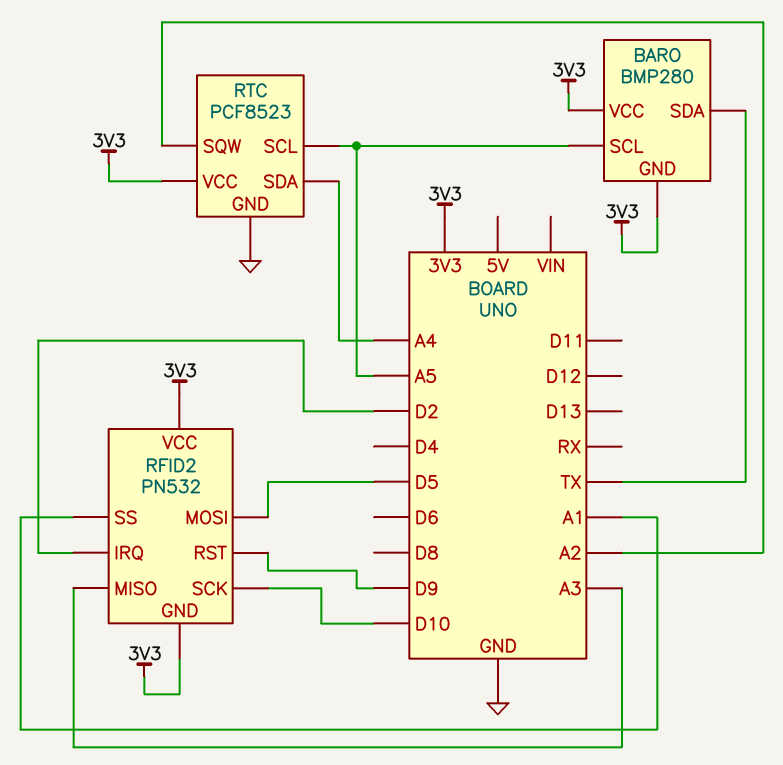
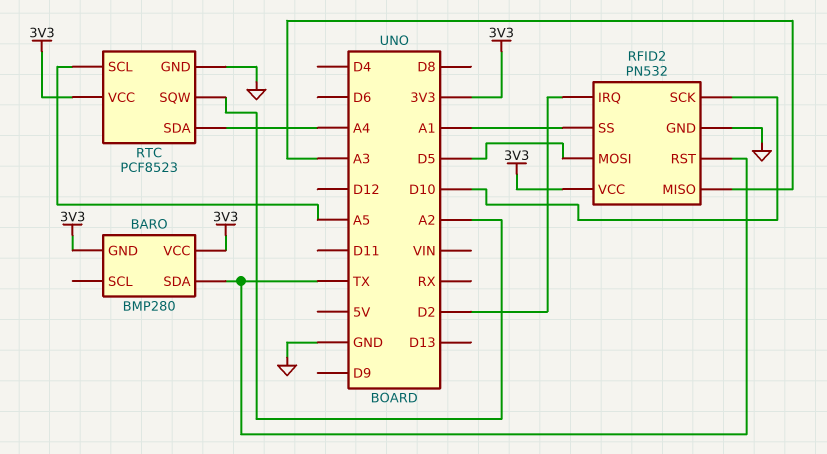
BARO pin SCL: A5 -> none
RFID2 pin GND: 3V3 -> GND
RFID2 pin RST: D9 -> TX

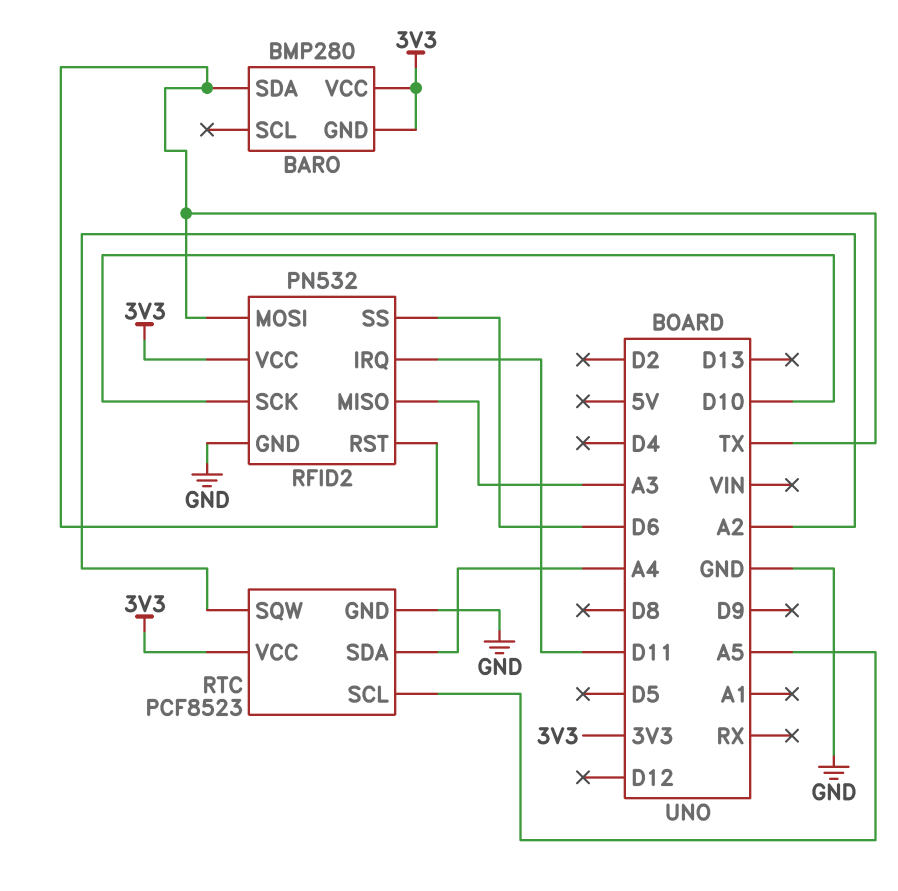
RFID2 pin IRQ: D2 -> D11
RFID2 pin MOSI: D5 -> TX
RFID2 pin SS: A1 -> D6

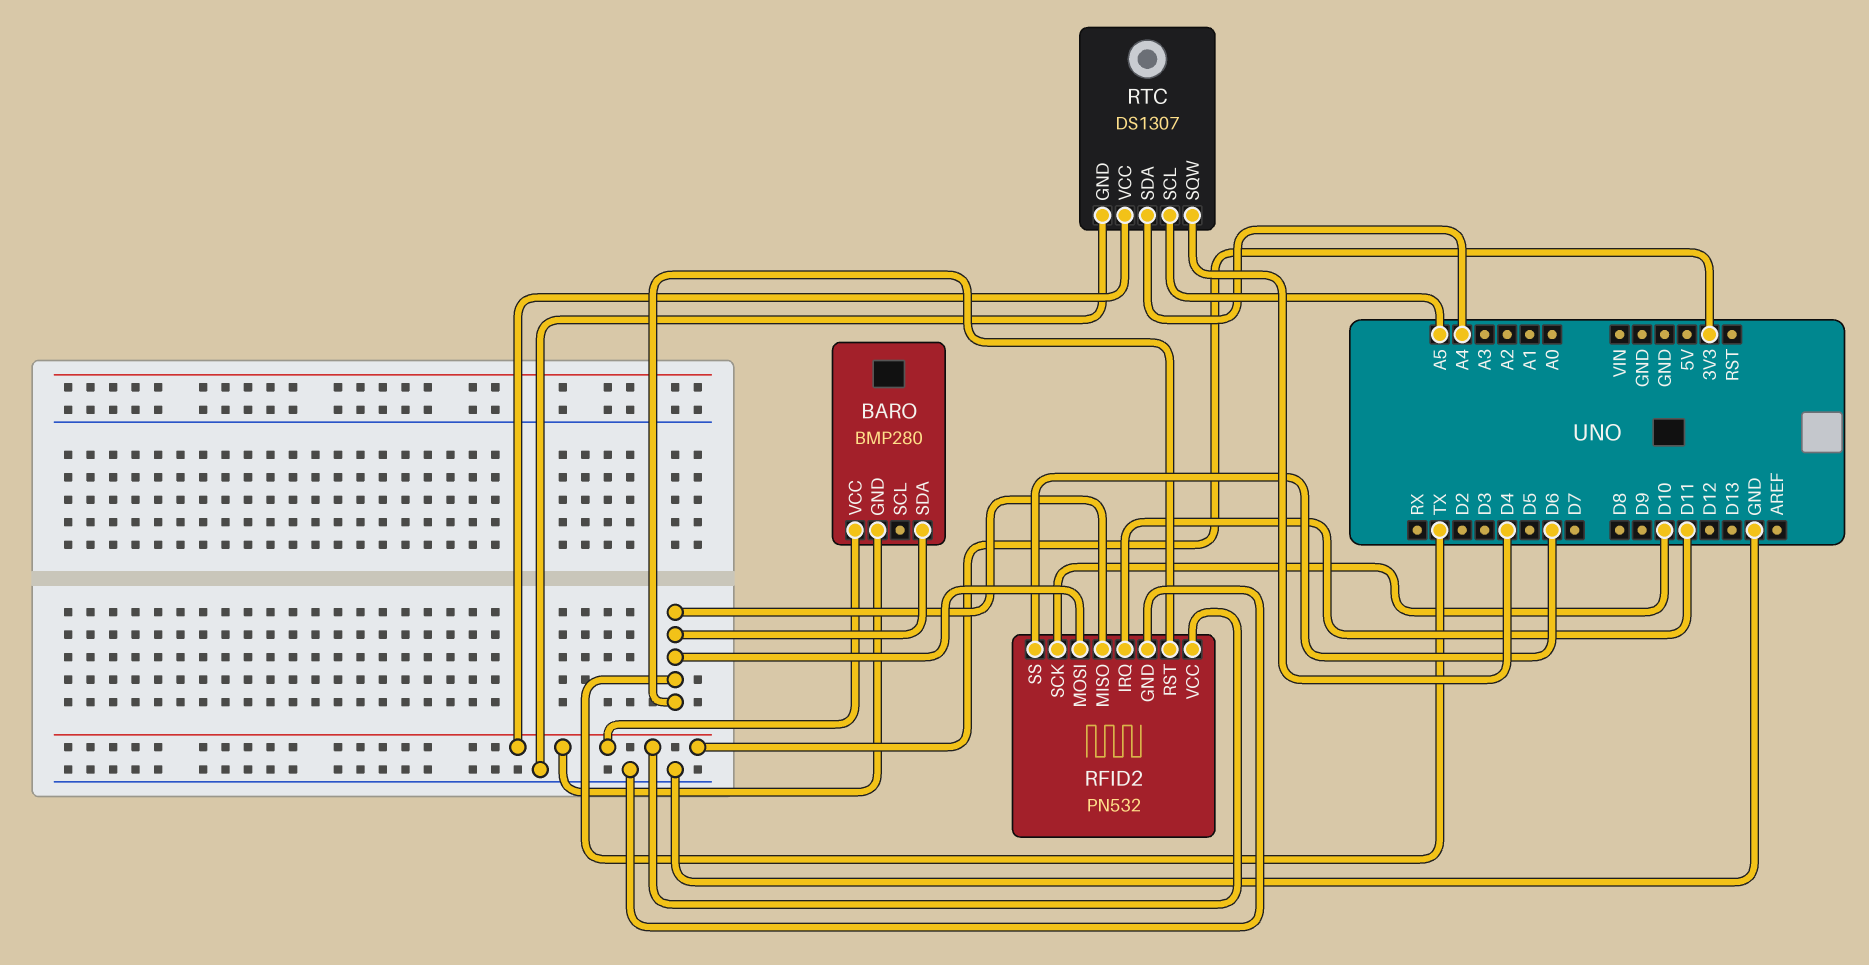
RFID2 pin MISO: A3 -> TX
RTC: PCF8523 -> DS1307
RTC pin SQW: A2 -> D4

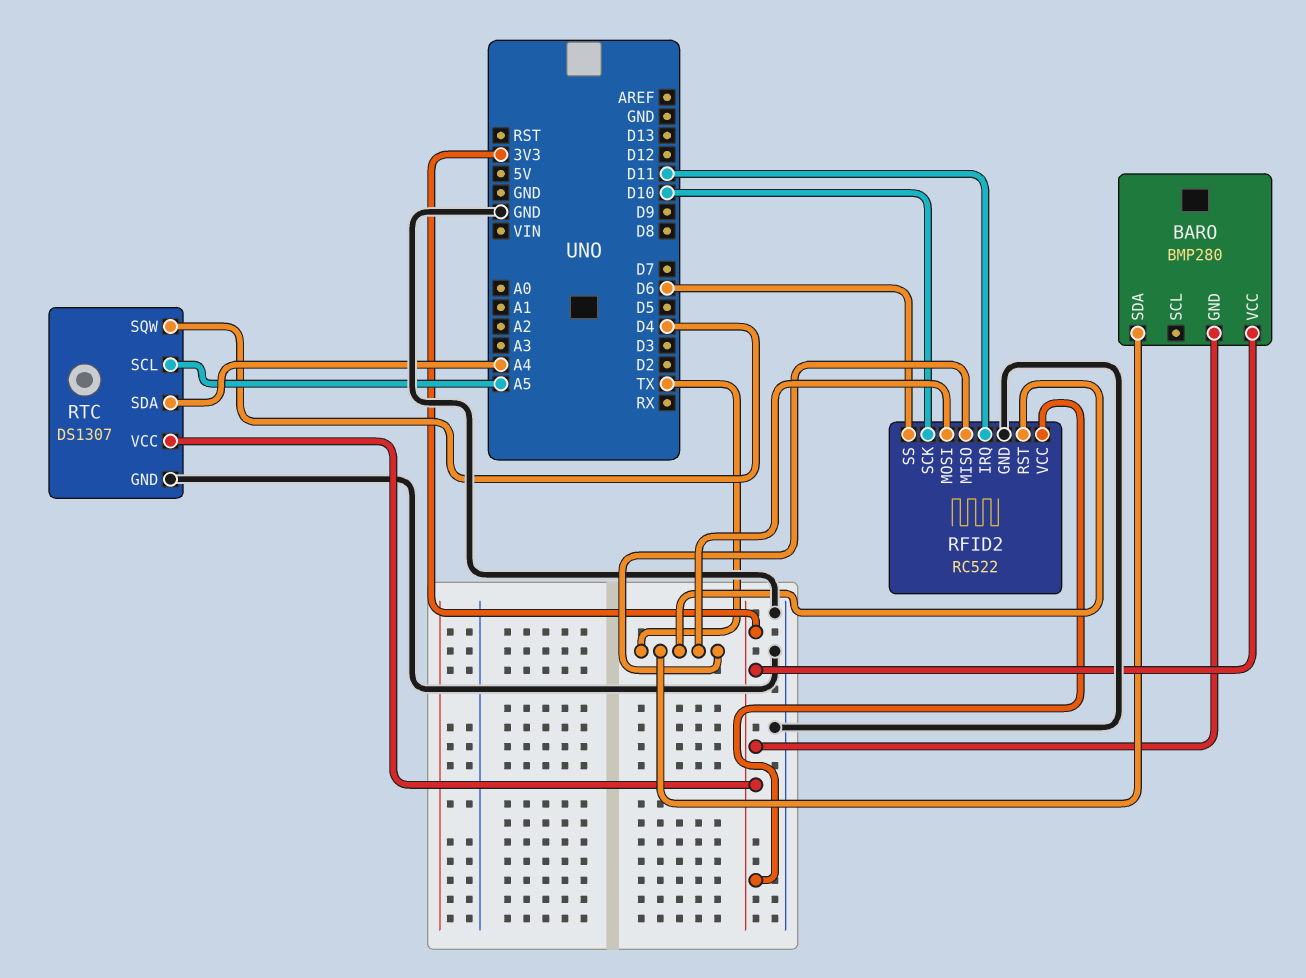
RFID2: PN532 -> RC522

